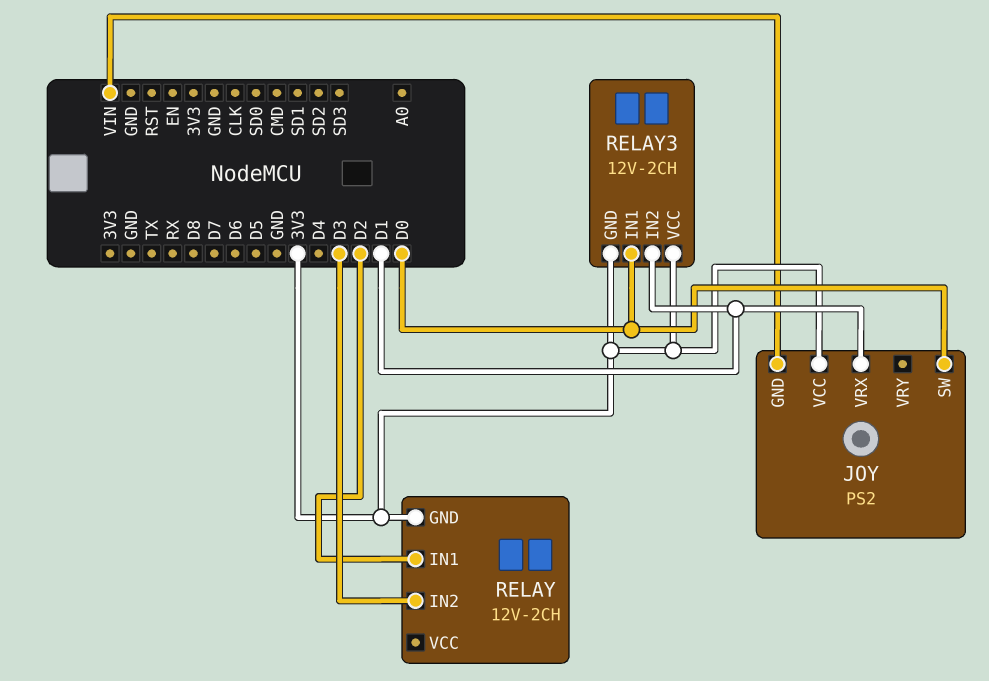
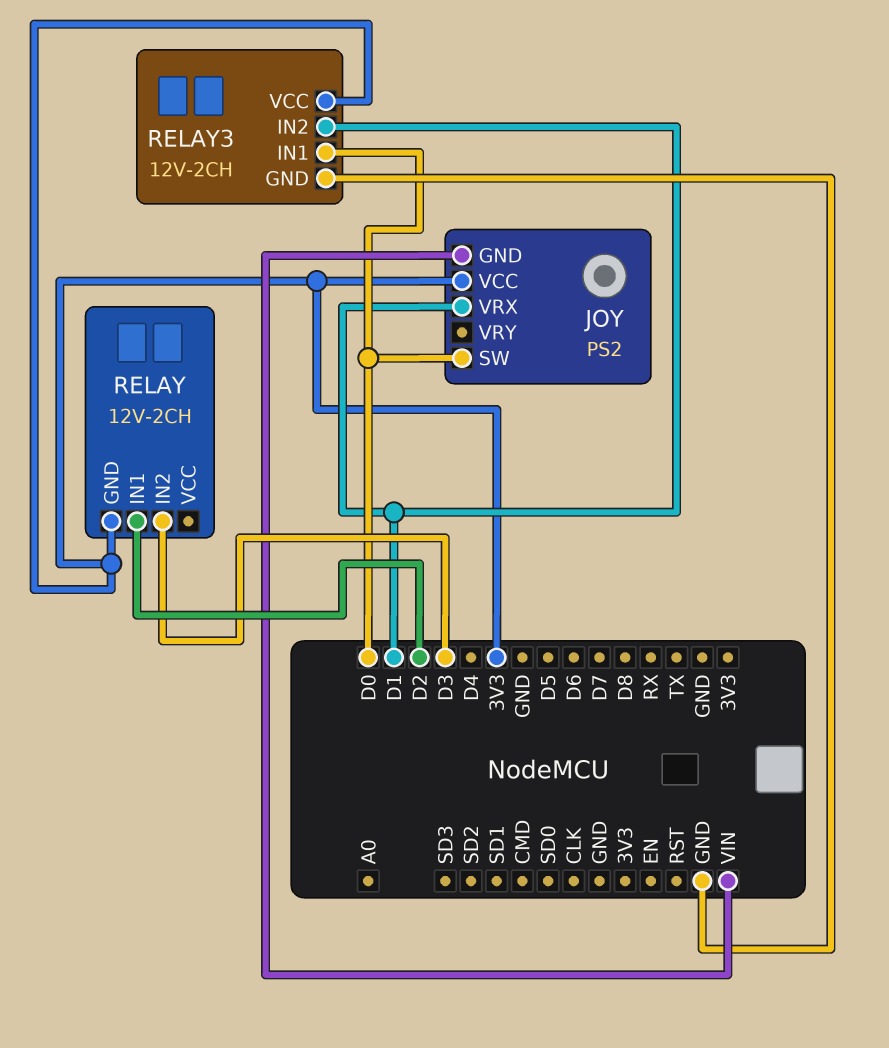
RELAY3 pin GND: 3V3 -> GND

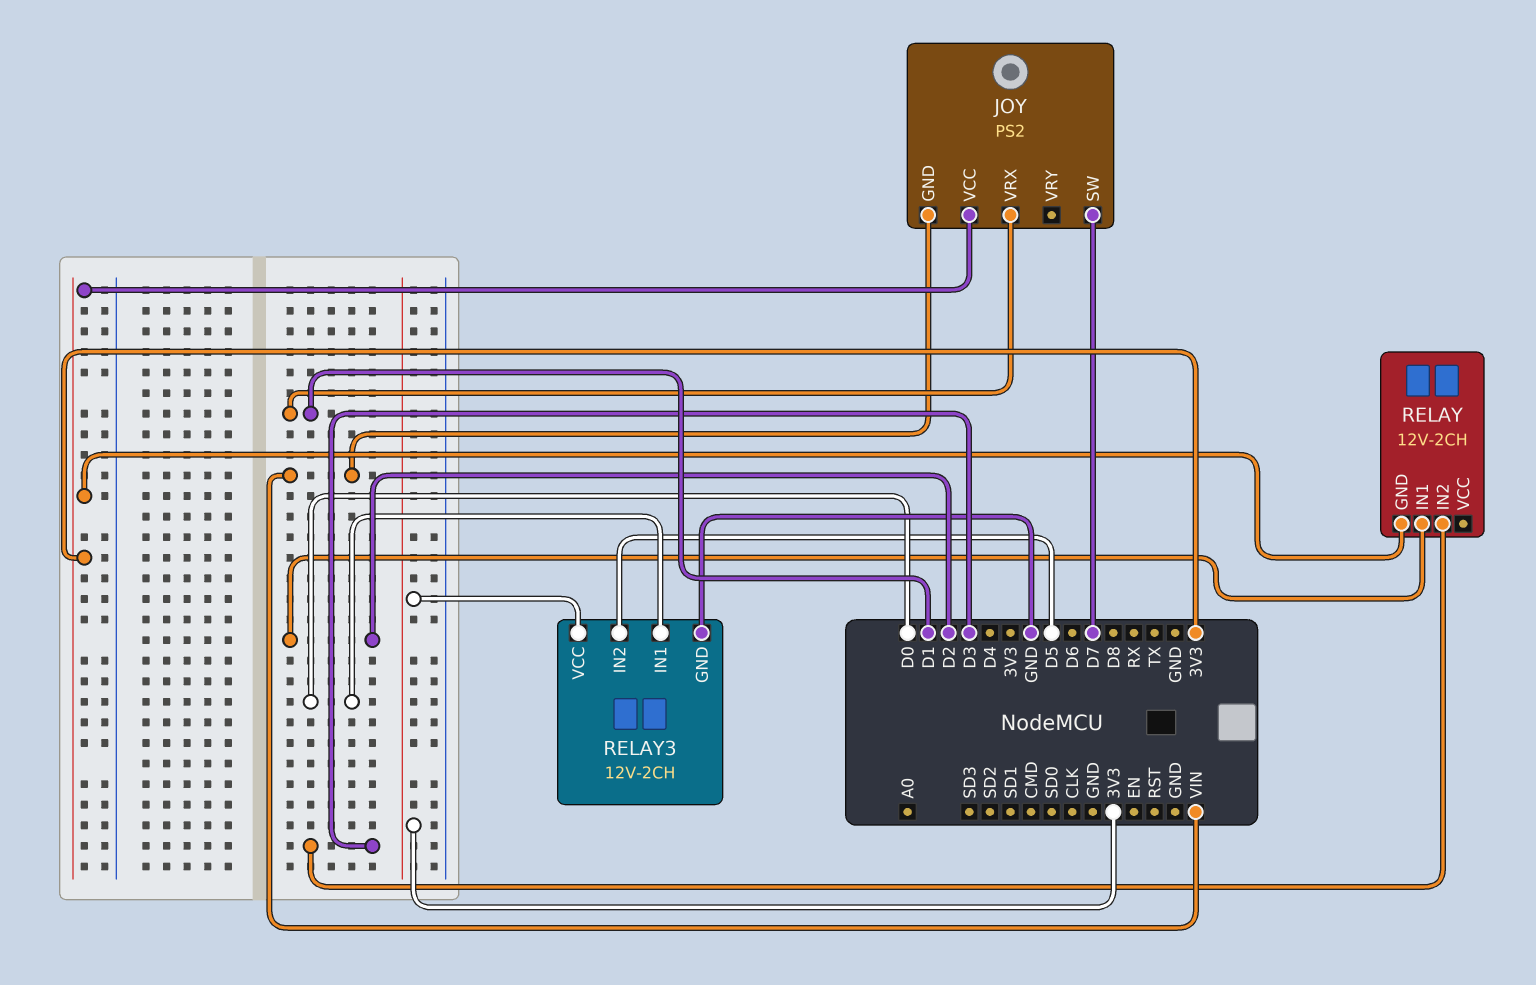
JOY pin SW: D0 -> D7
RELAY3 pin IN2: D1 -> D5

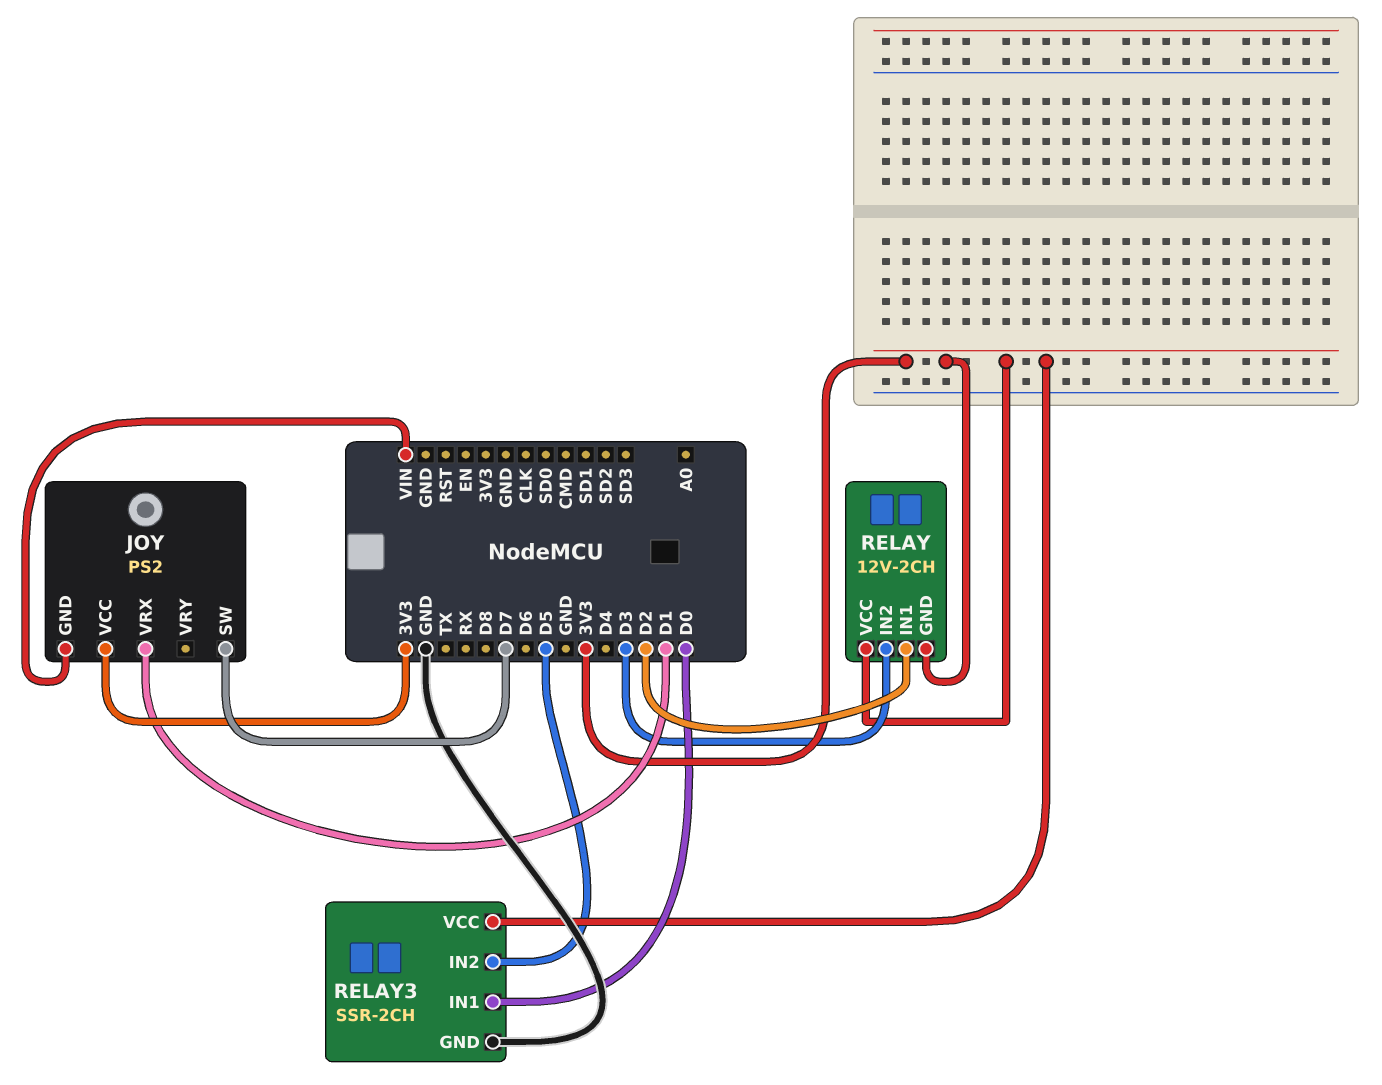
RELAY pin VCC: none -> 3V3
RELAY3: 12V-2CH -> SSR-2CH

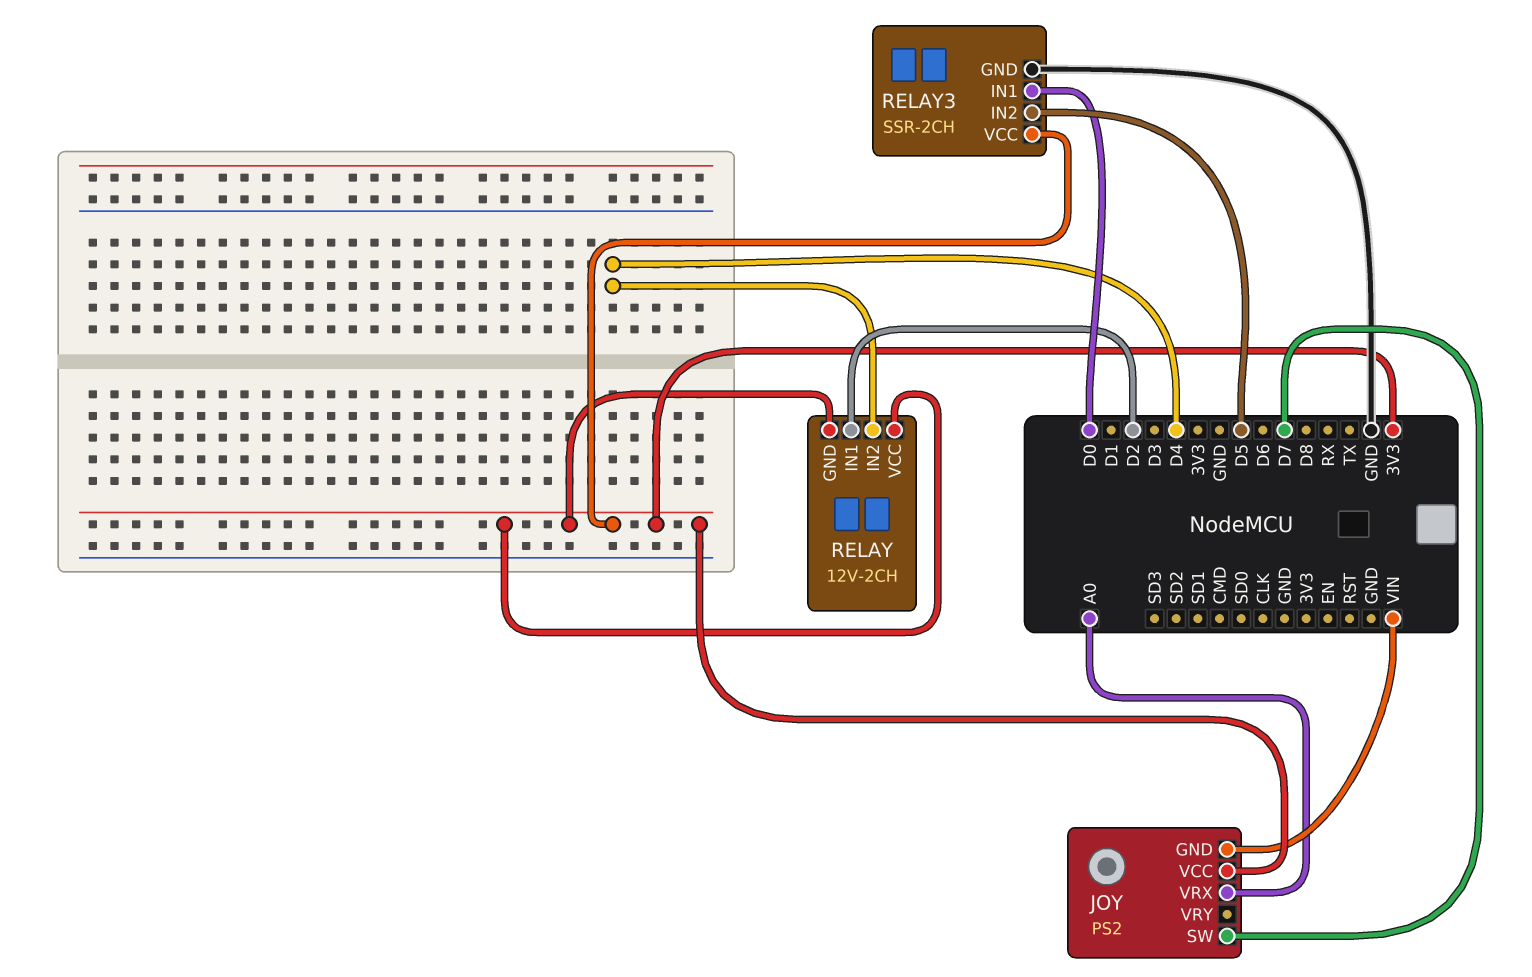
JOY pin VRX: D1 -> A0
RELAY pin IN2: D3 -> D4

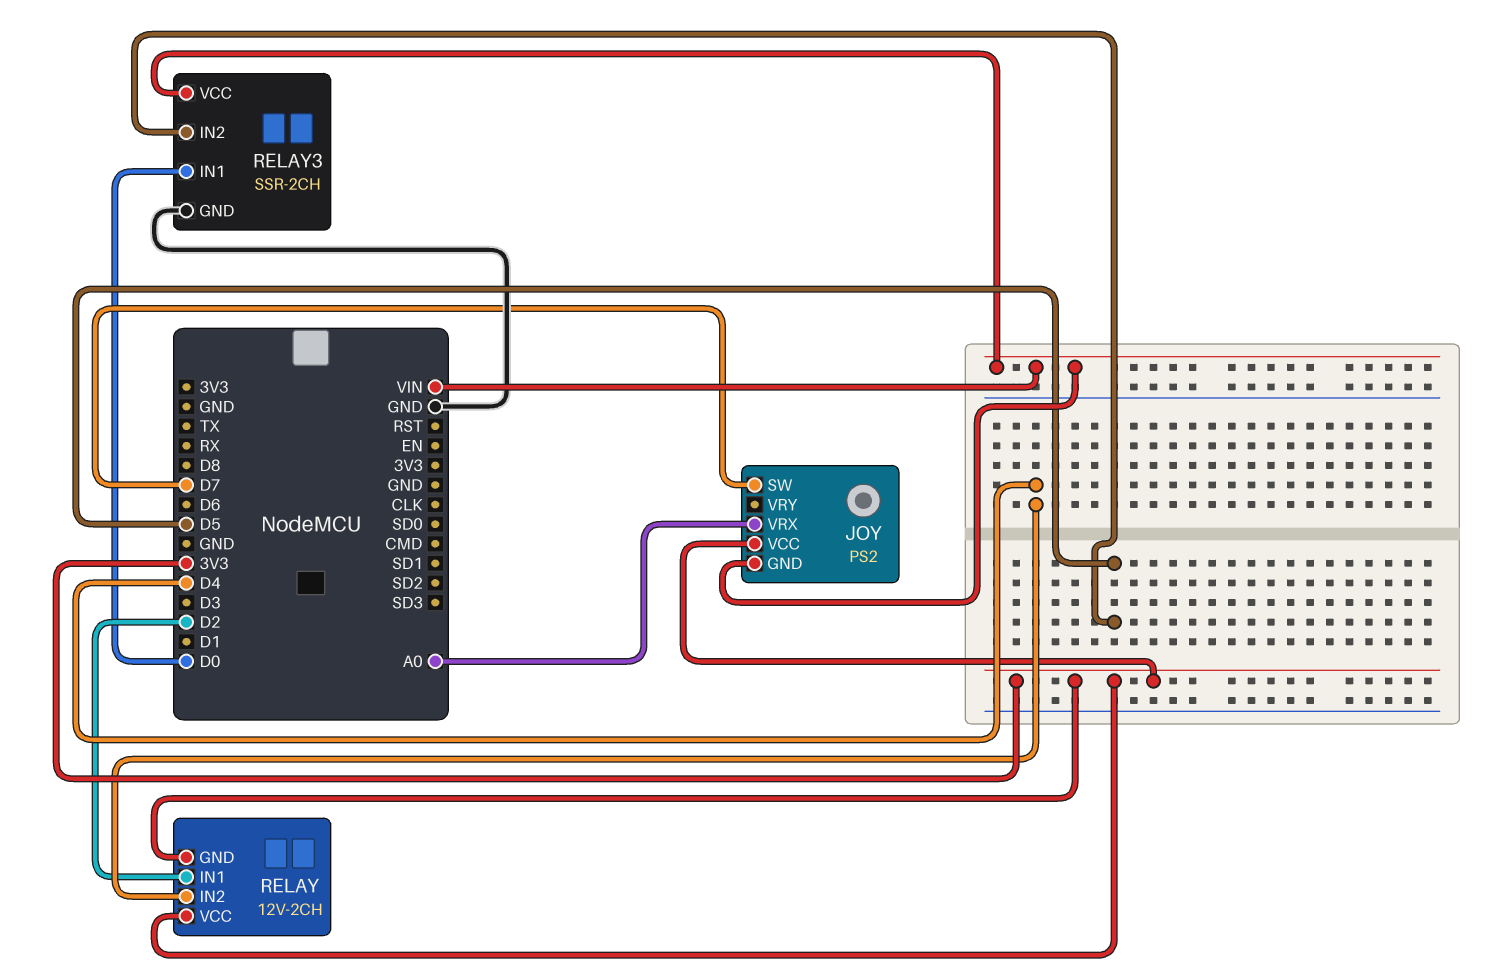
RELAY3 pin VCC: 3V3 -> VIN

